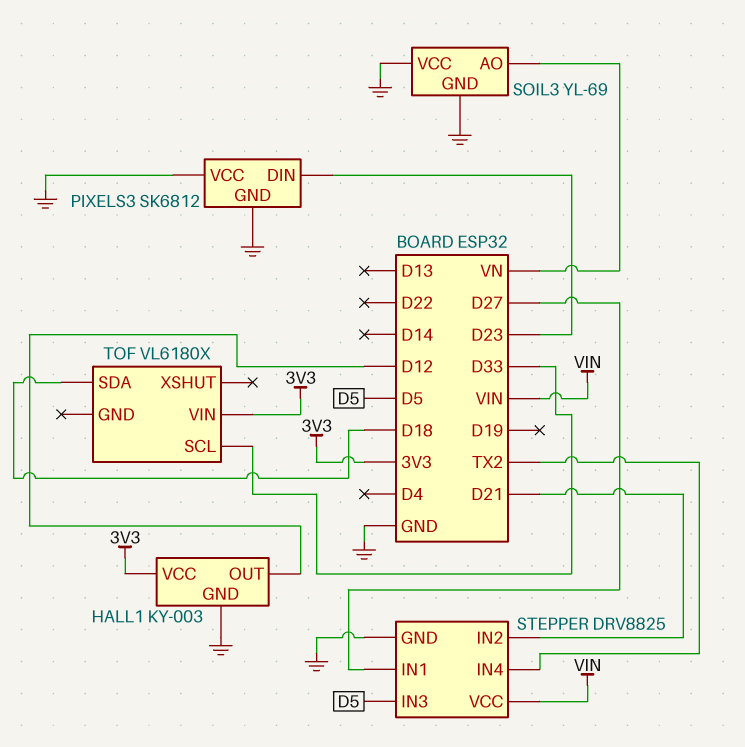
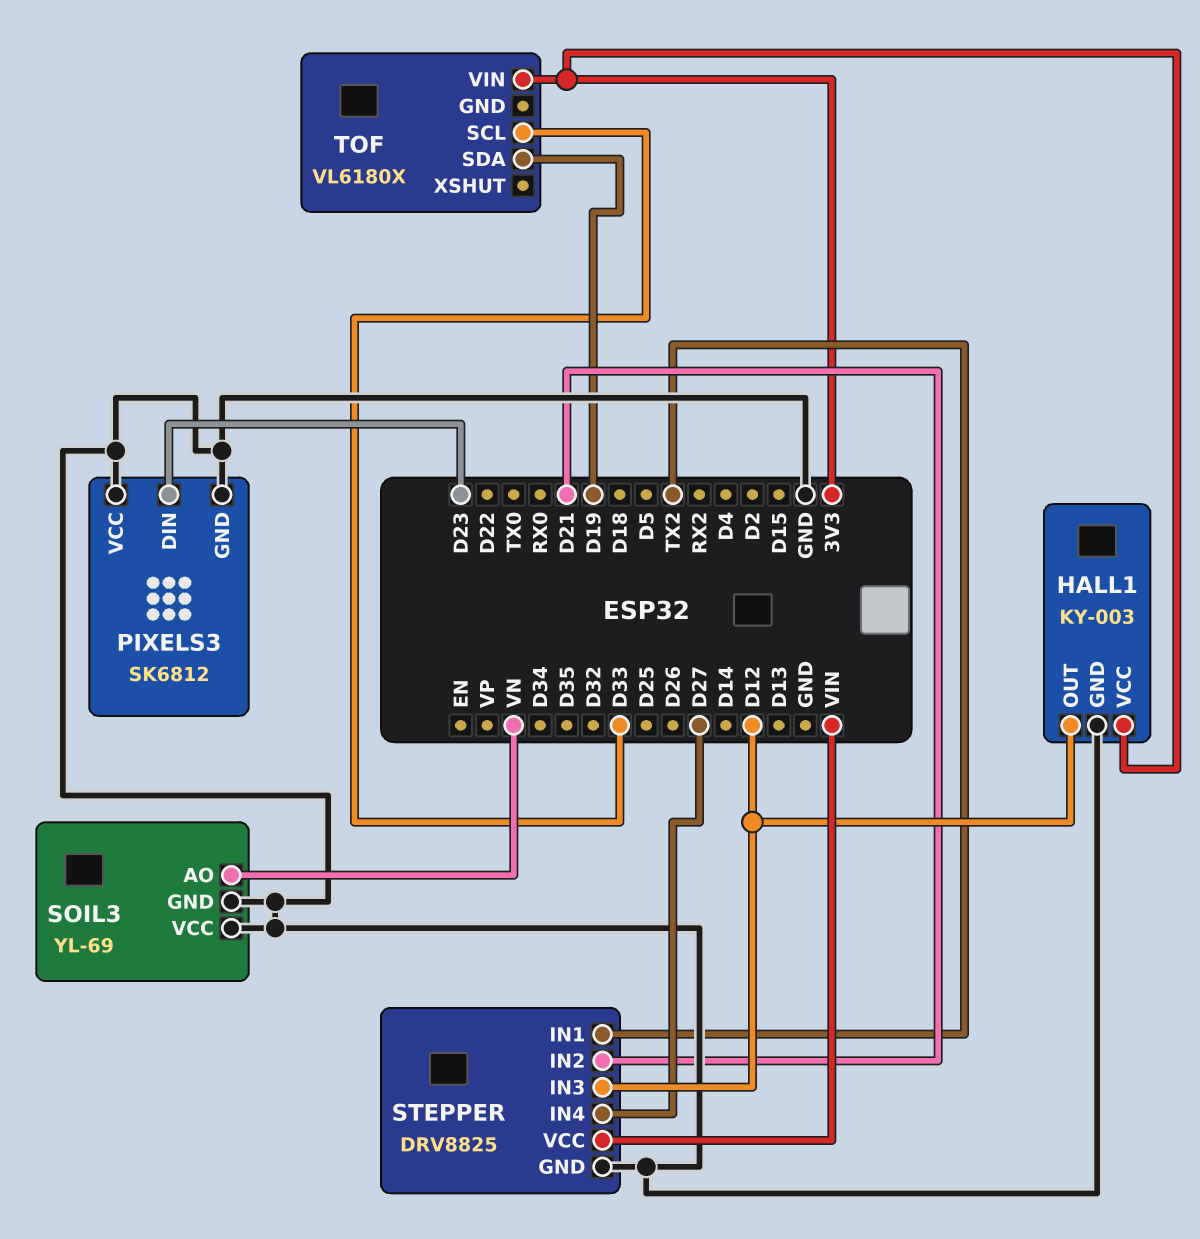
STEPPER pin IN1: D27 -> TX2
STEPPER pin IN3: D5 -> D12
STEPPER pin IN4: TX2 -> D27
TOF pin SDA: D18 -> D19

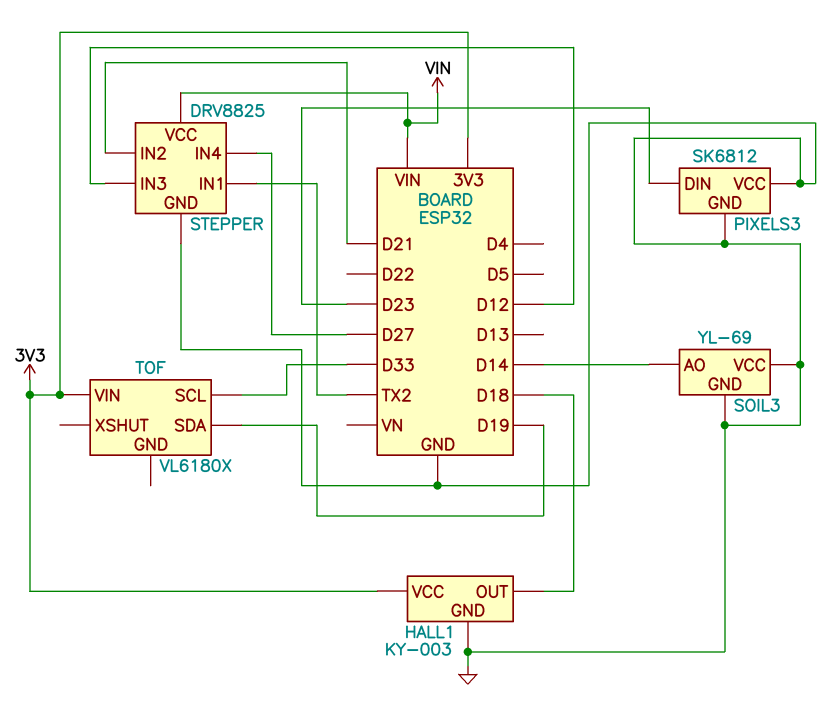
HALL1 pin OUT: D12 -> D18
SOIL3 pin AO: VN -> D14

